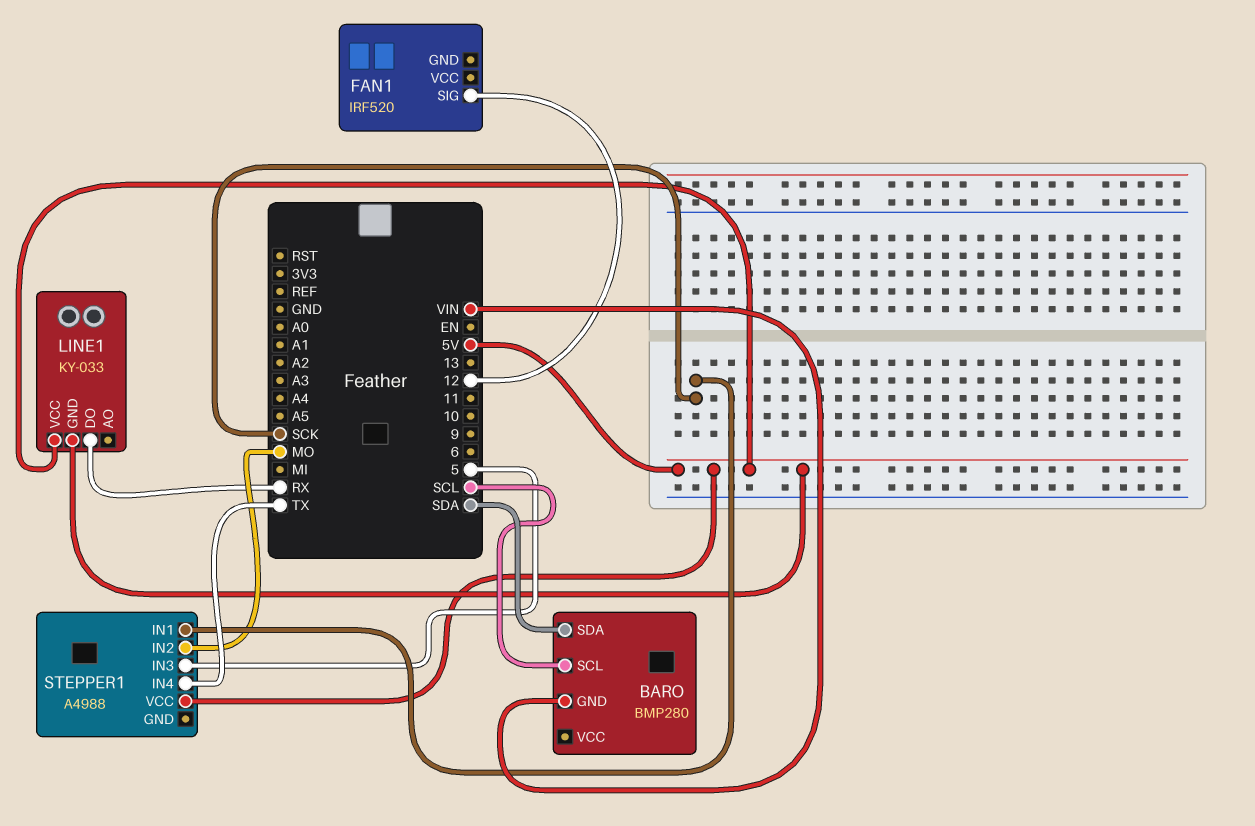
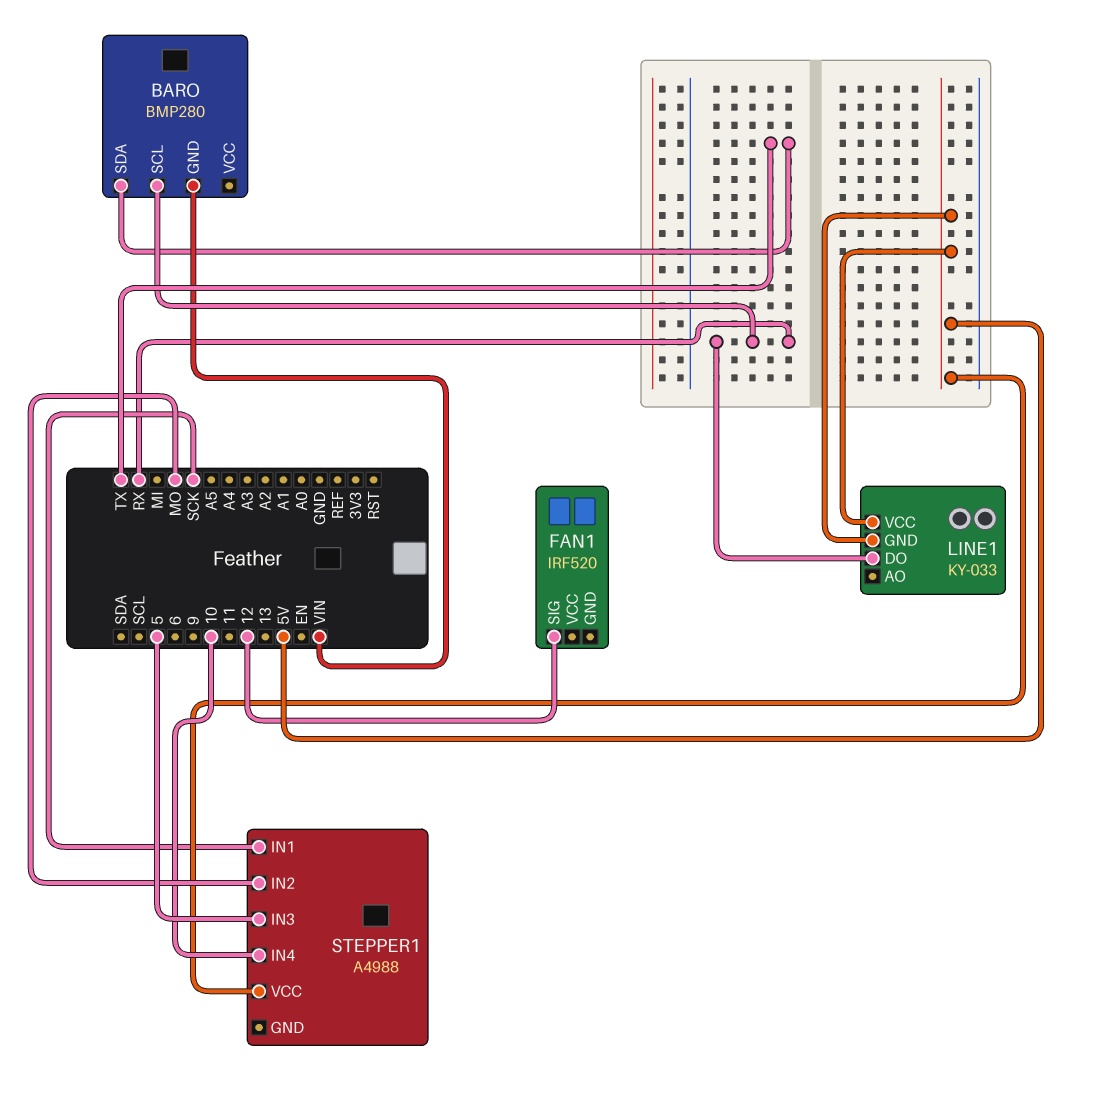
BARO pin SCL: SCL -> RX
BARO pin SDA: SDA -> TX
STEPPER1 pin IN4: TX -> 10

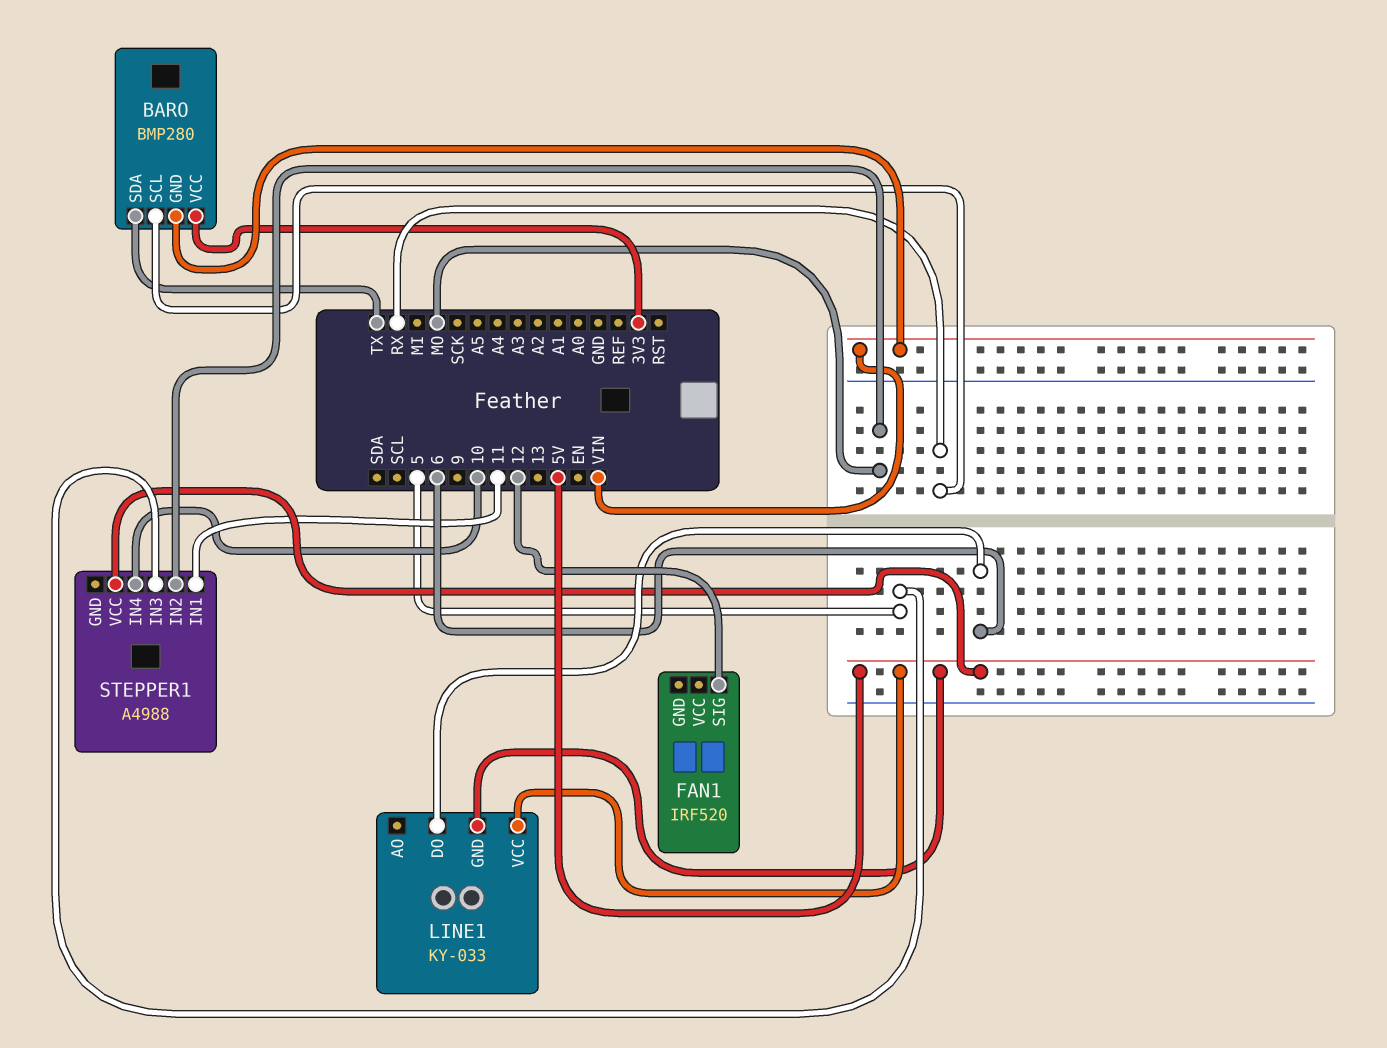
BARO pin VCC: none -> 3V3
LINE1 pin DO: RX -> 6
STEPPER1 pin IN1: SCK -> 11

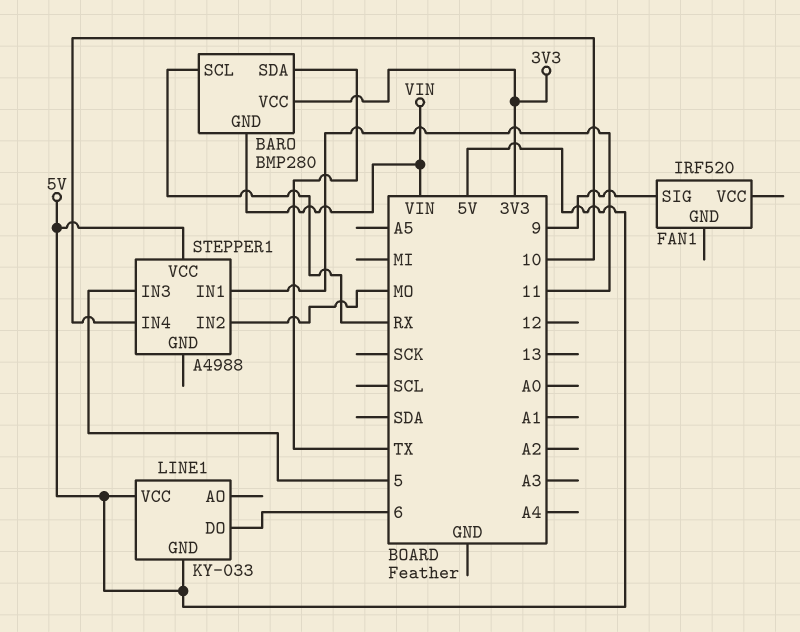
FAN1 pin SIG: 12 -> 9

